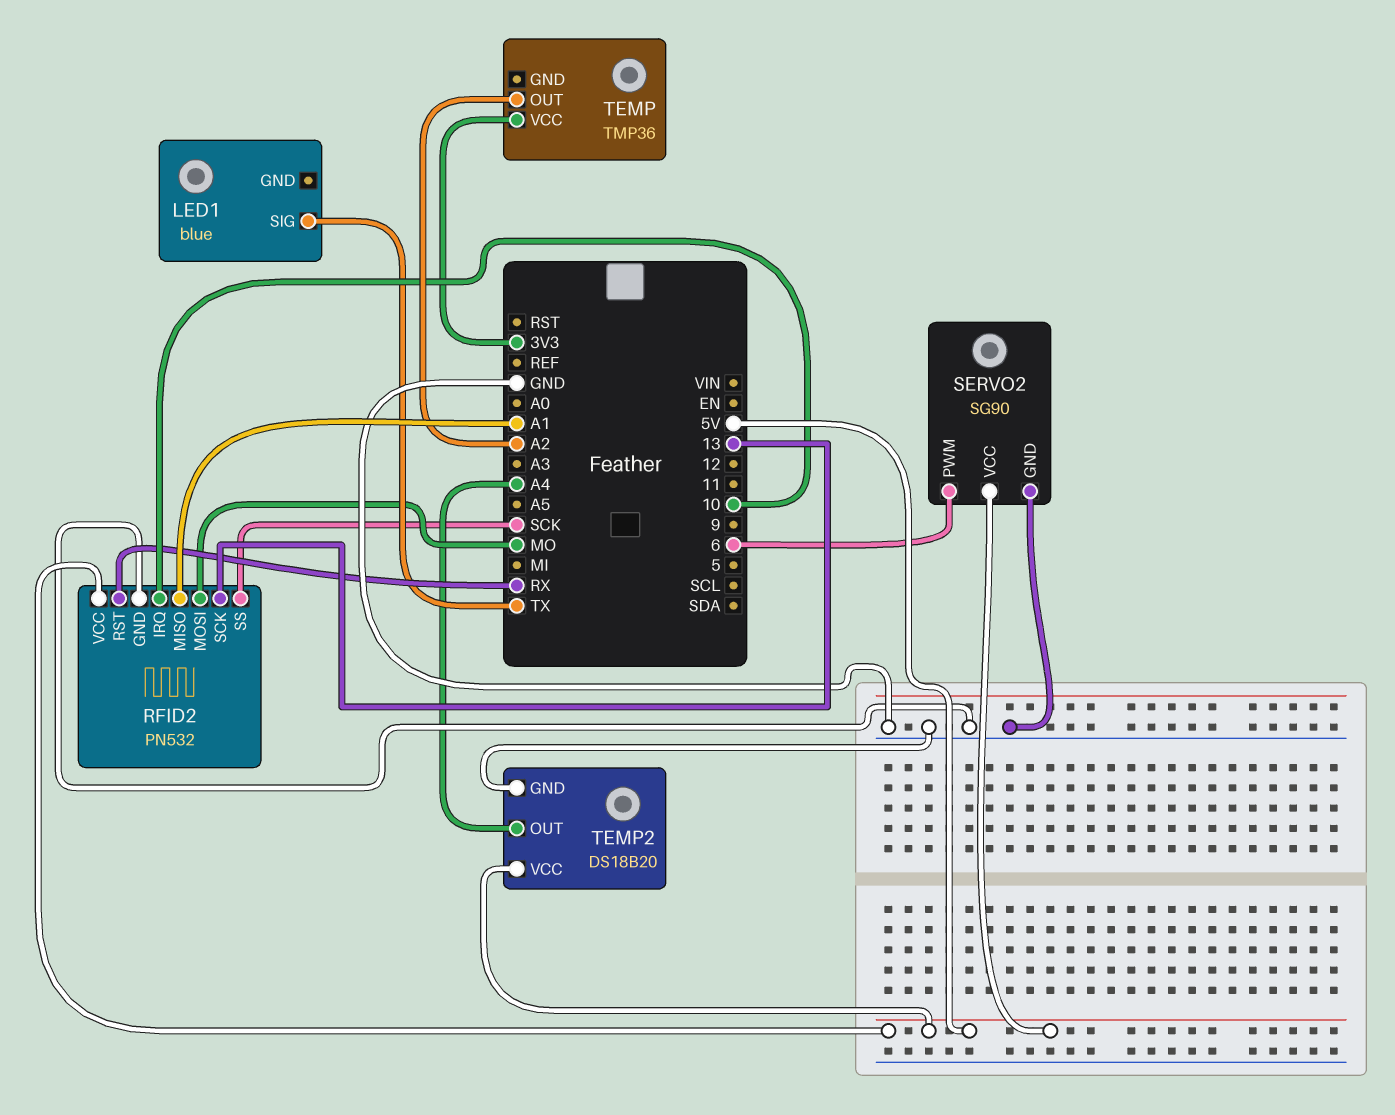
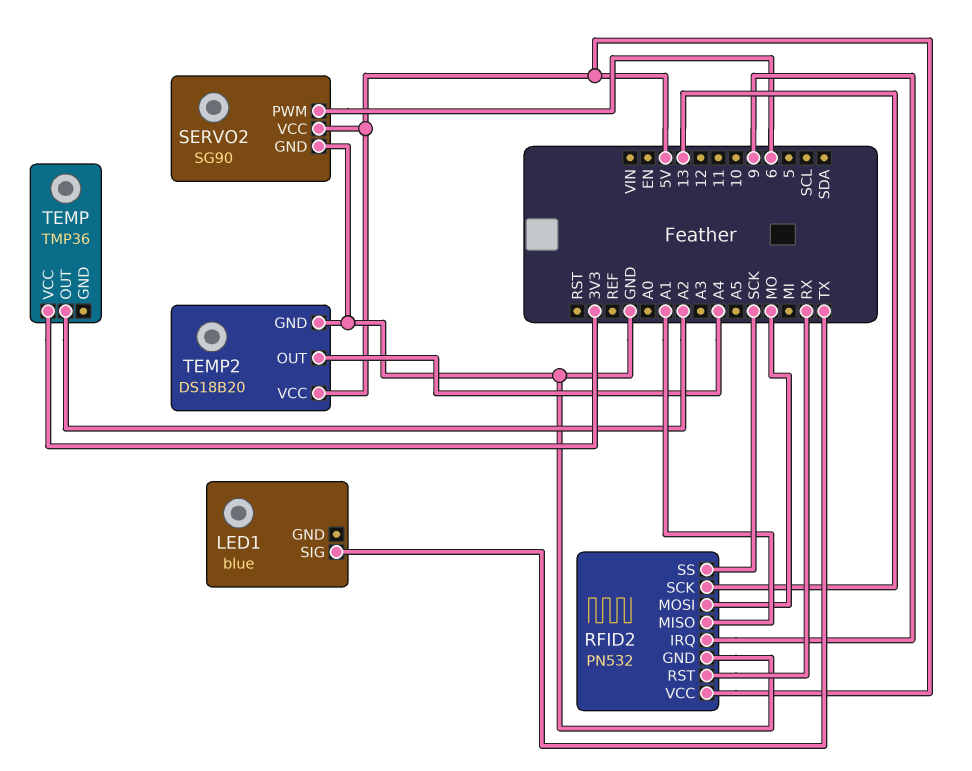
RFID2 pin IRQ: 10 -> 9

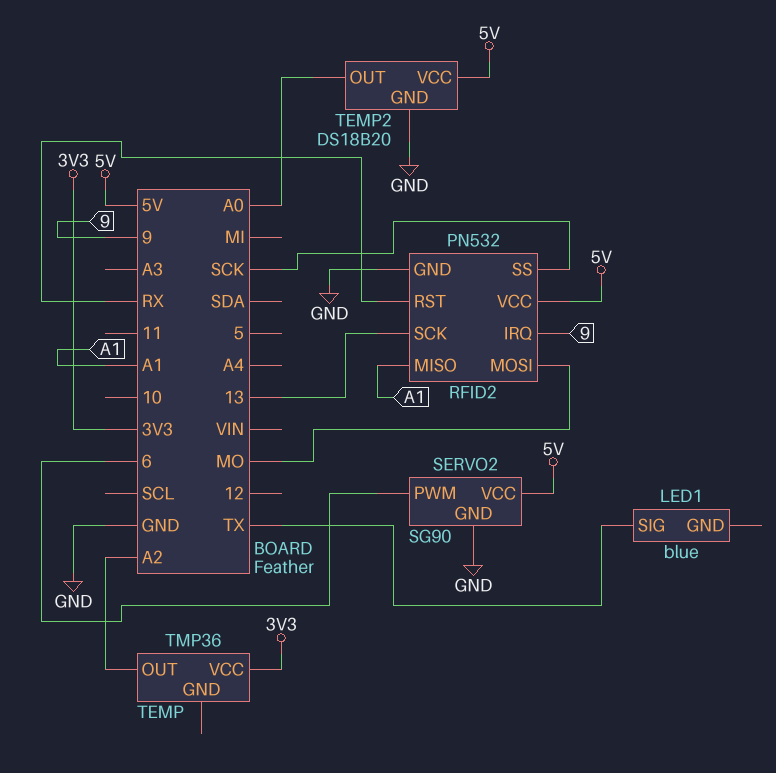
TEMP2 pin OUT: A4 -> A0

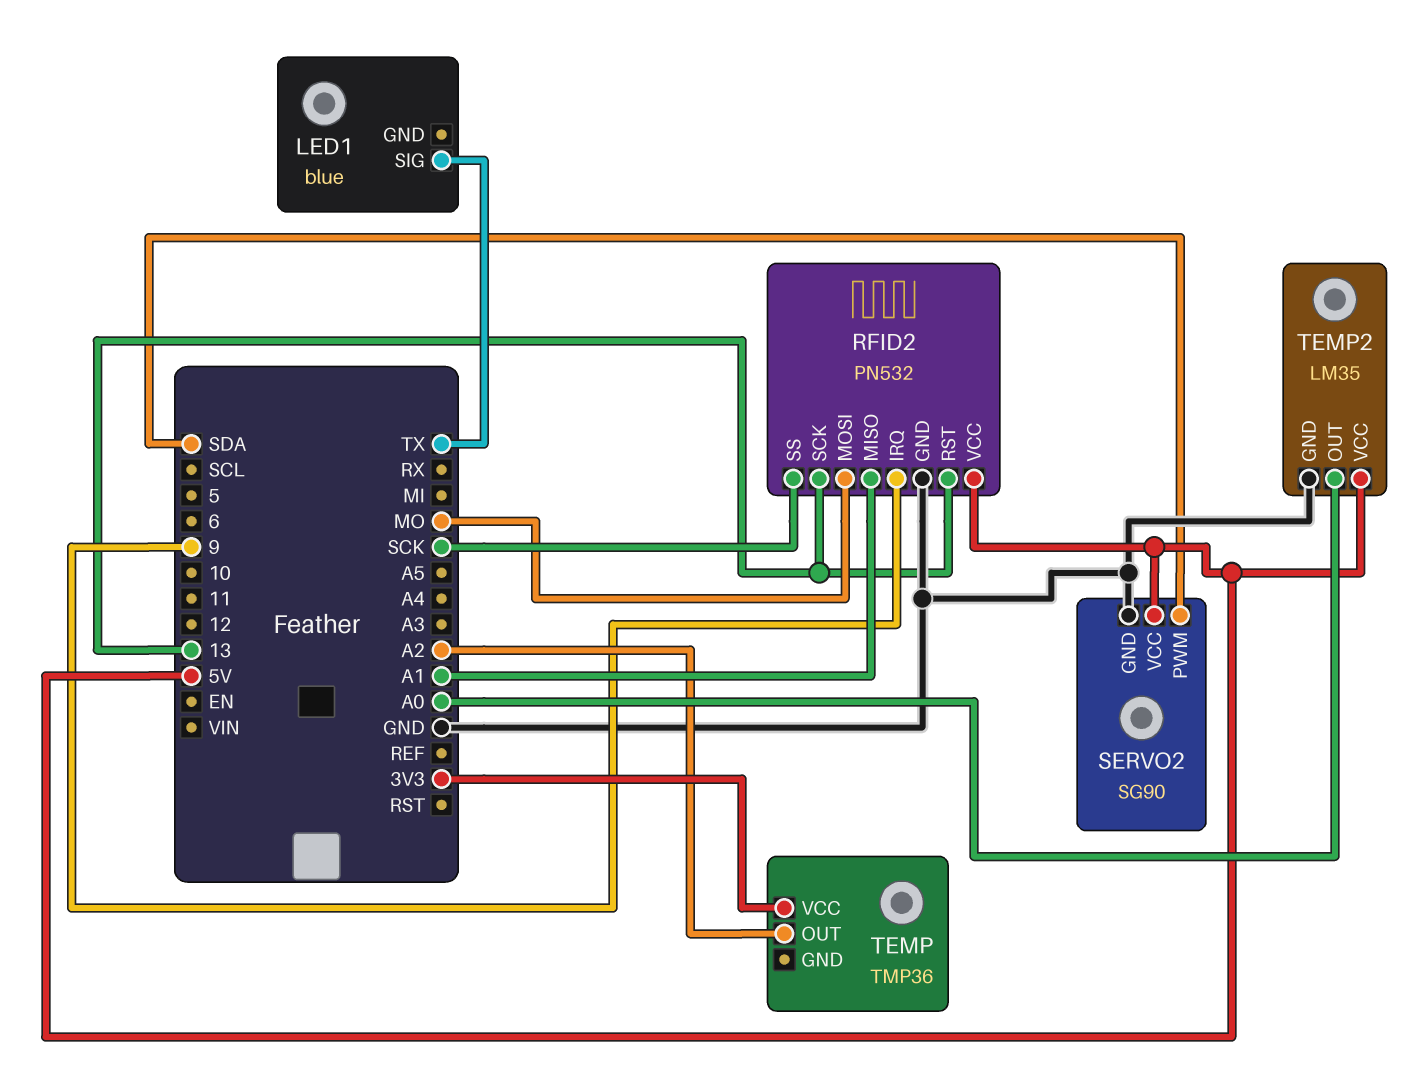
RFID2 pin RST: RX -> 13
SERVO2 pin PWM: 6 -> SDA
TEMP2: DS18B20 -> LM35

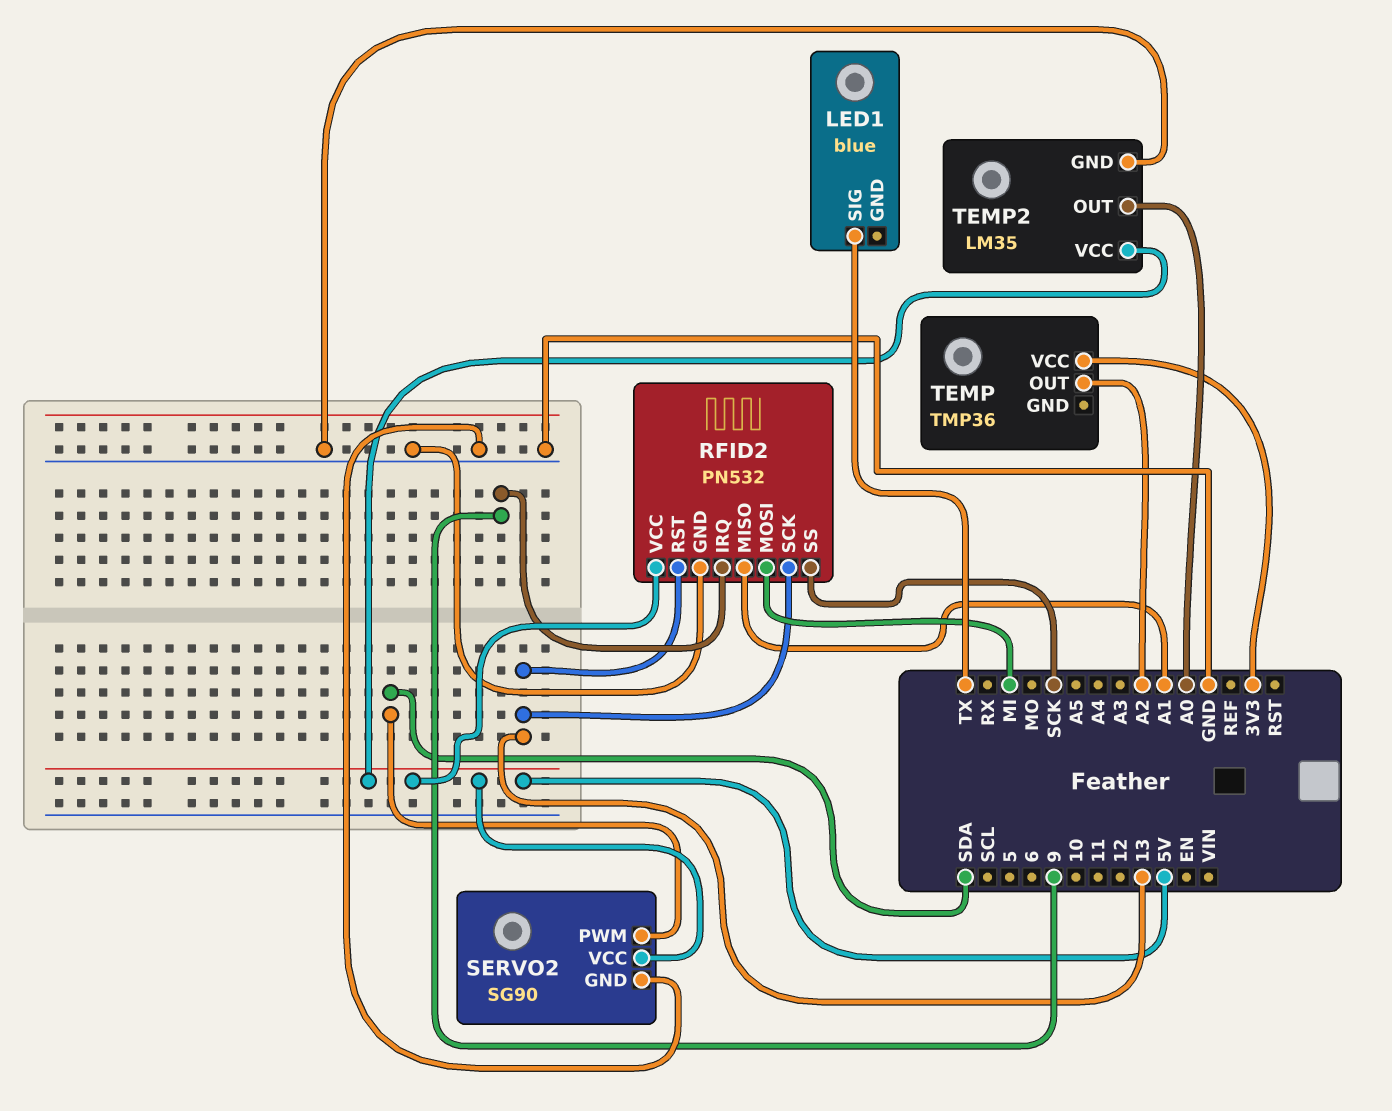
RFID2 pin MOSI: MO -> MI

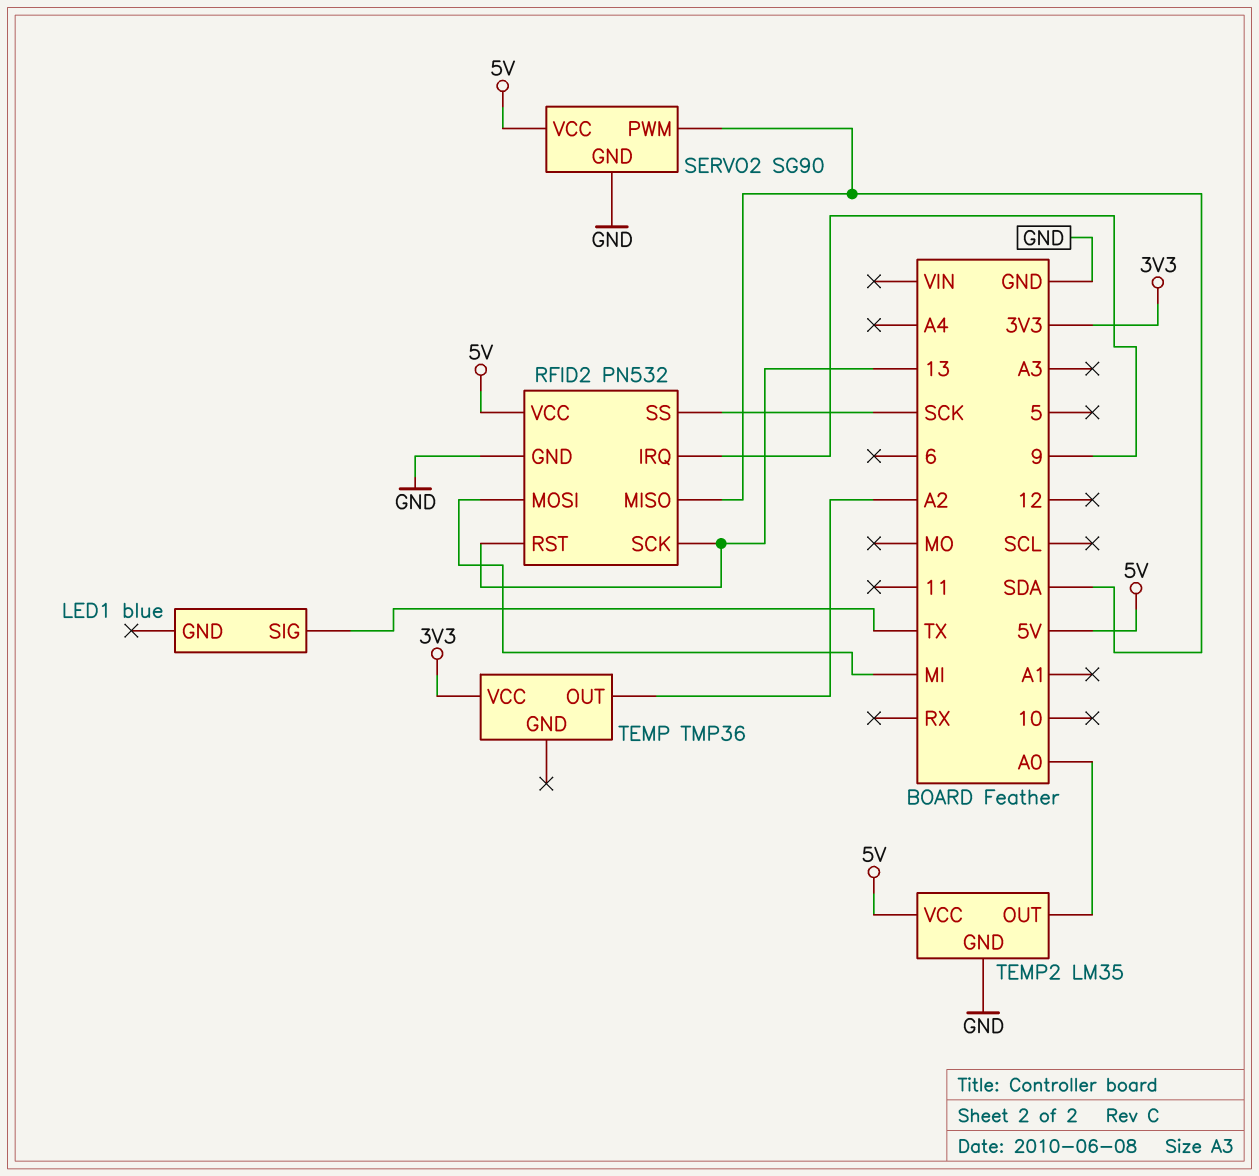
RFID2 pin MISO: A1 -> SDA

